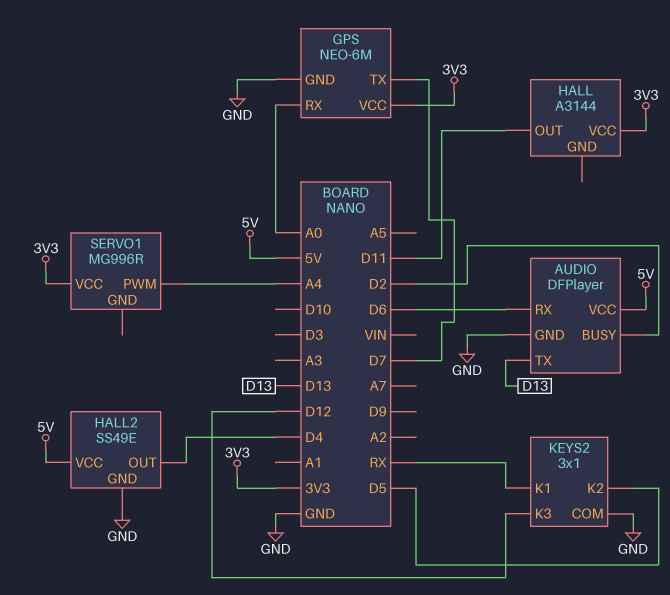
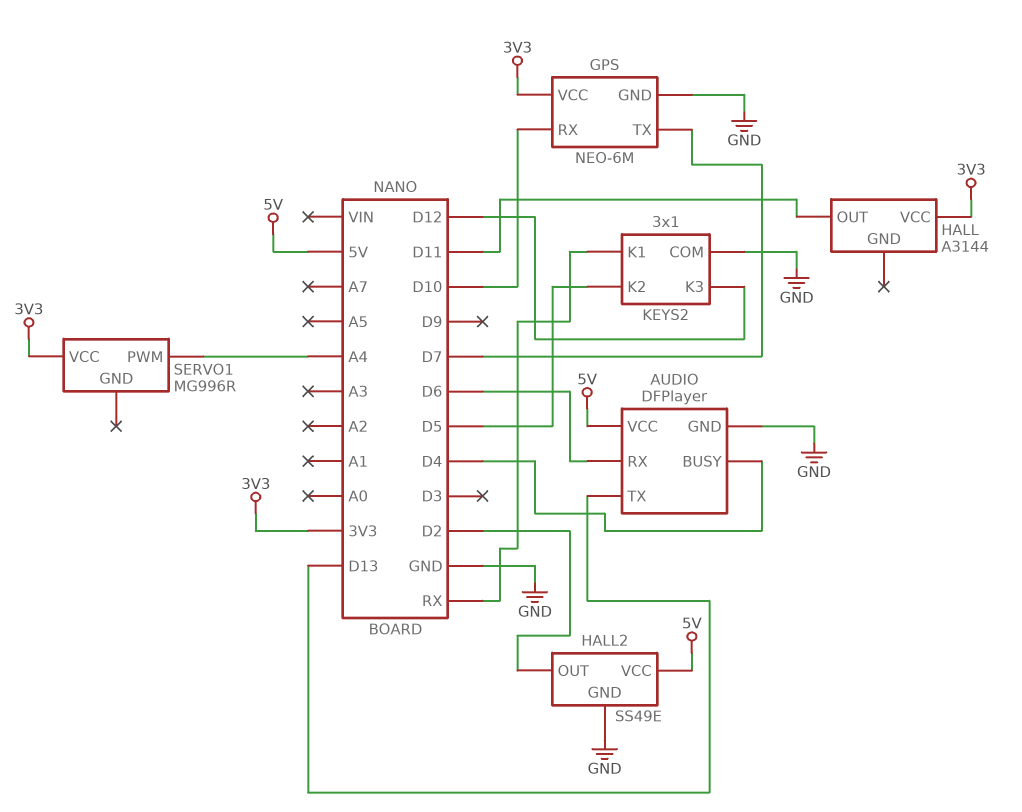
AUDIO pin BUSY: D2 -> D4
GPS pin RX: A0 -> D10
HALL2 pin OUT: D4 -> D2

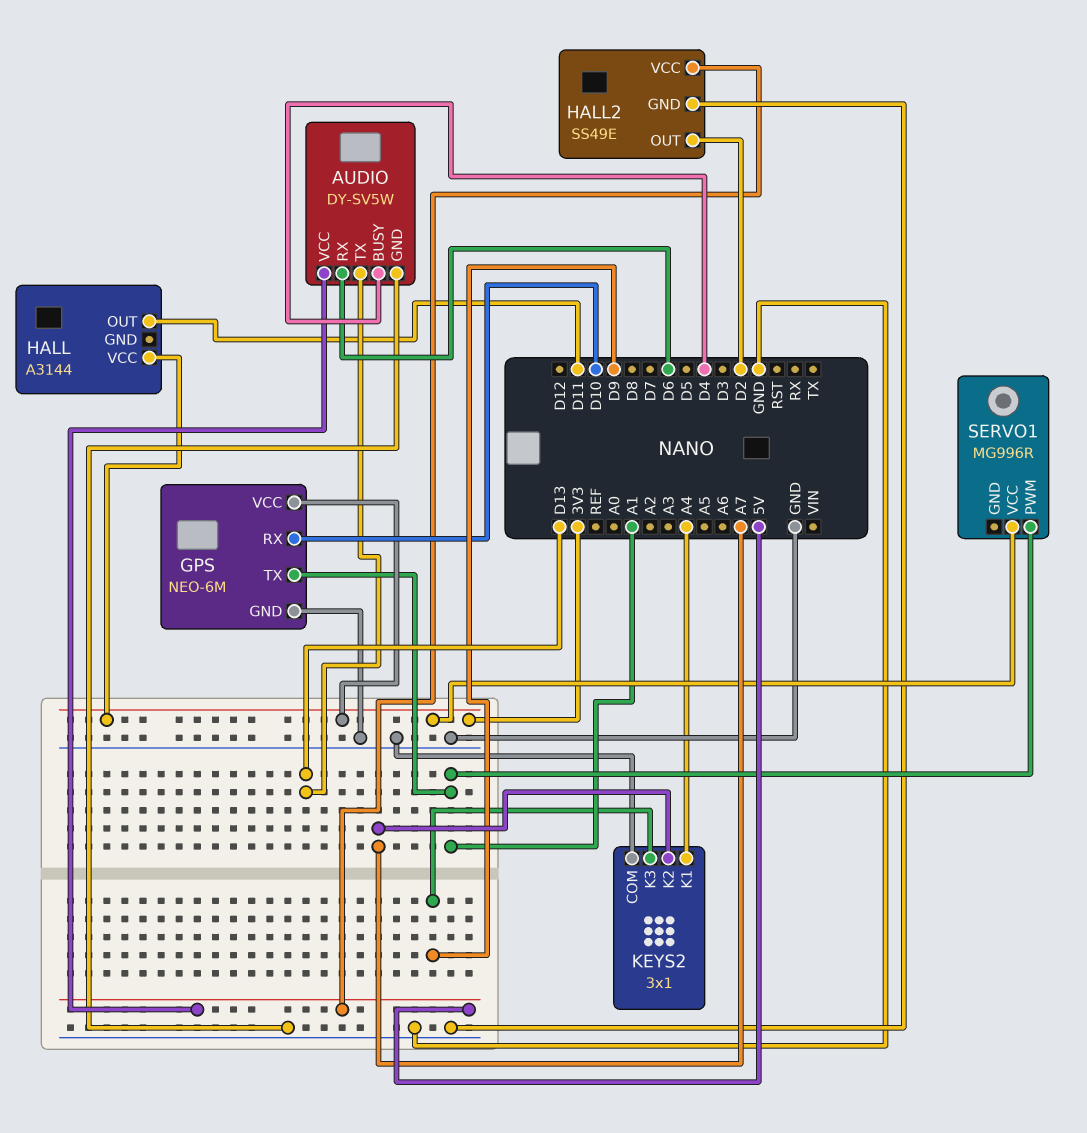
AUDIO: DFPlayer -> DY-SV5W
GPS pin TX: D7 -> A1
KEYS2 pin K1: RX -> A4
KEYS2 pin K2: D5 -> A7
KEYS2 pin K3: D12 -> D9
SERVO1 pin PWM: A4 -> A1

